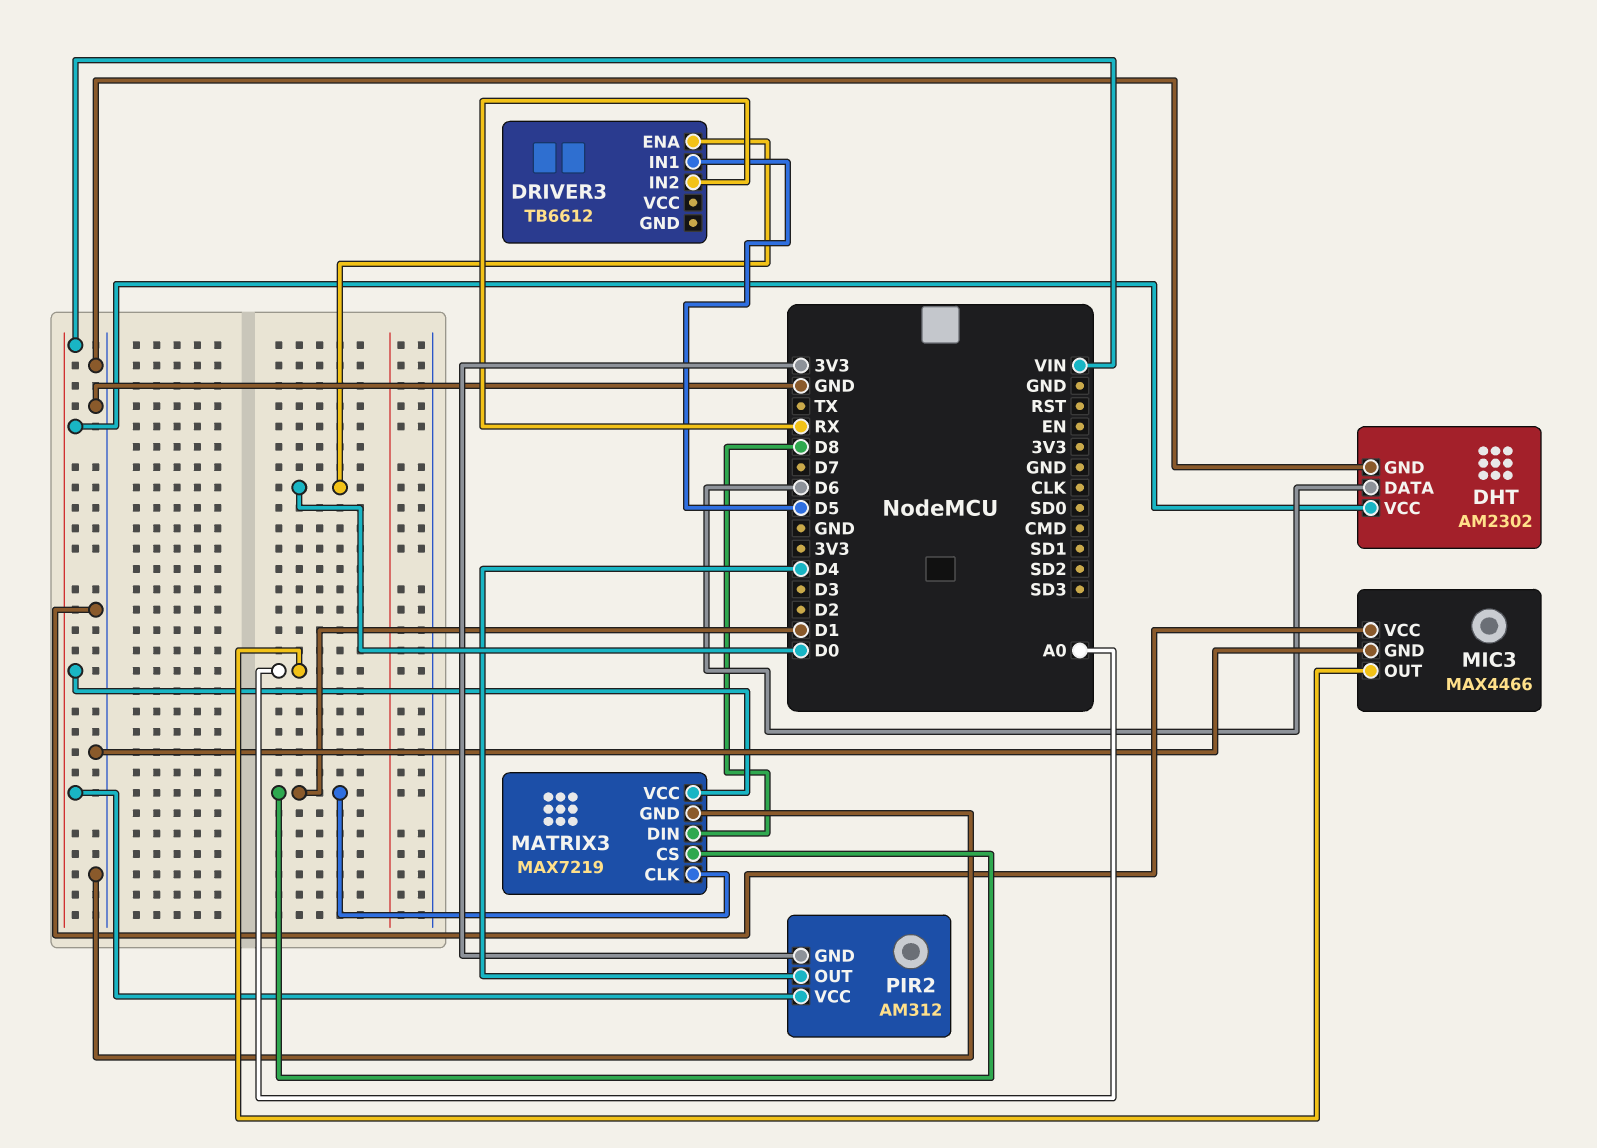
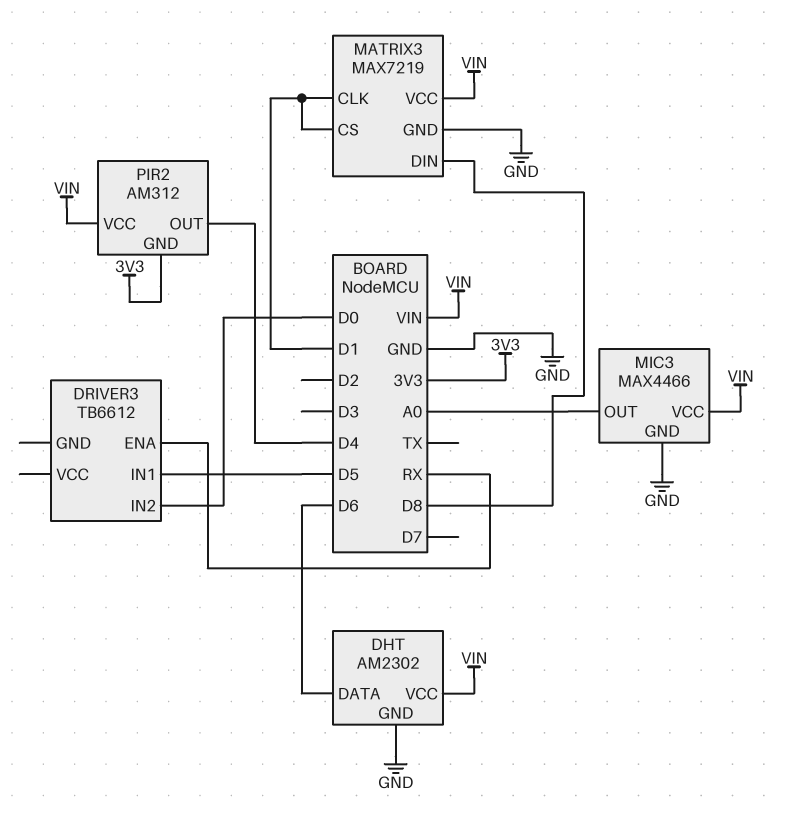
DRIVER3 pin ENA: D0 -> RX
DRIVER3 pin IN2: RX -> D0
MIC3 pin VCC: GND -> VIN

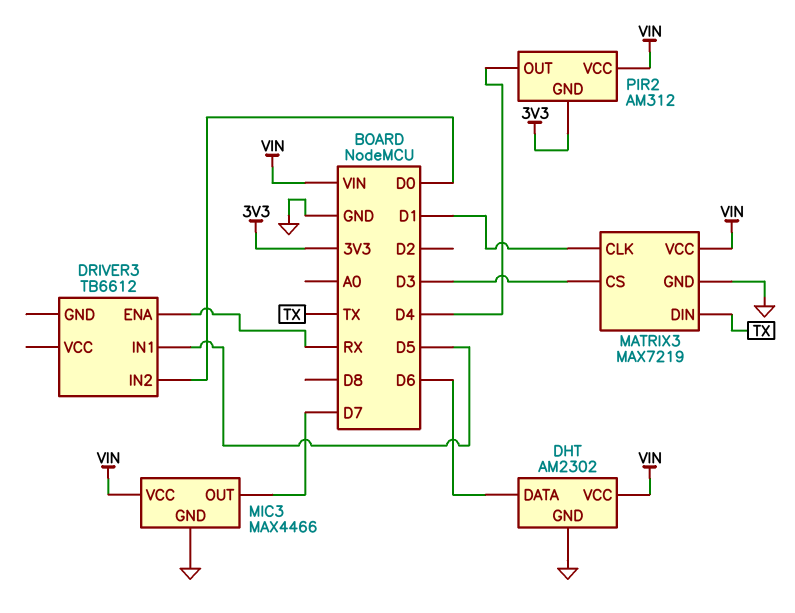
MATRIX3 pin CS: D1 -> D3
MATRIX3 pin DIN: D8 -> TX
MIC3 pin OUT: A0 -> D7

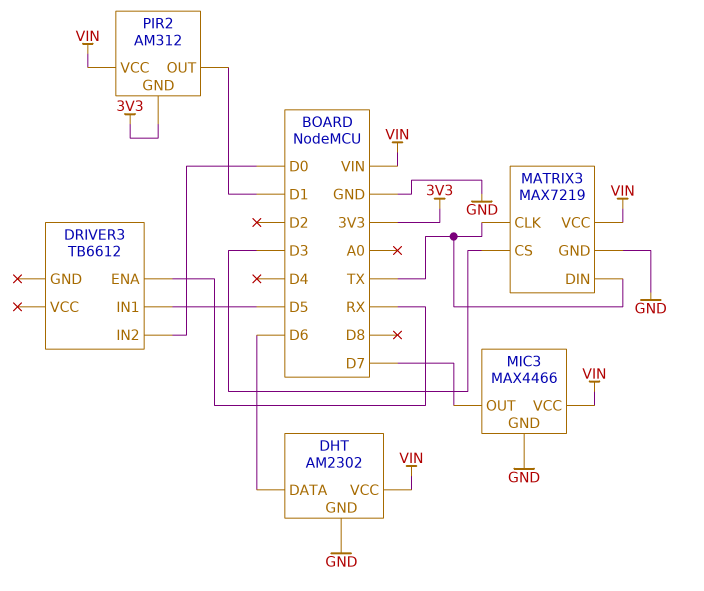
MATRIX3 pin CLK: D1 -> TX
PIR2 pin OUT: D4 -> D1

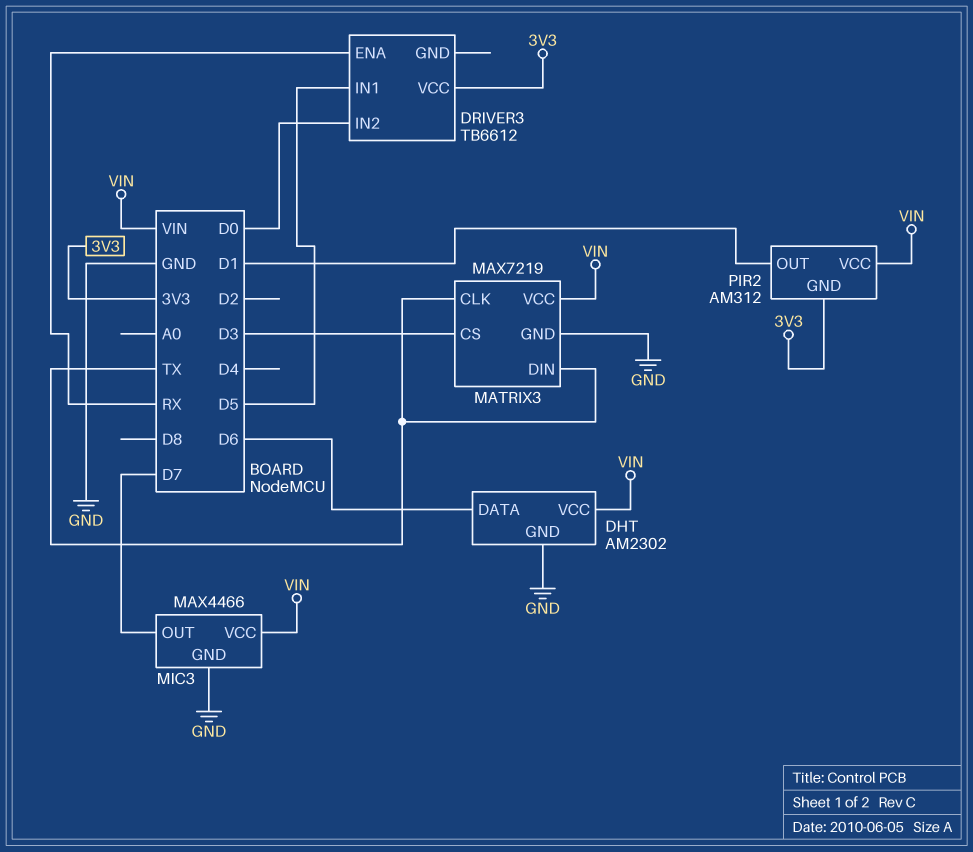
DRIVER3 pin VCC: none -> 3V3

